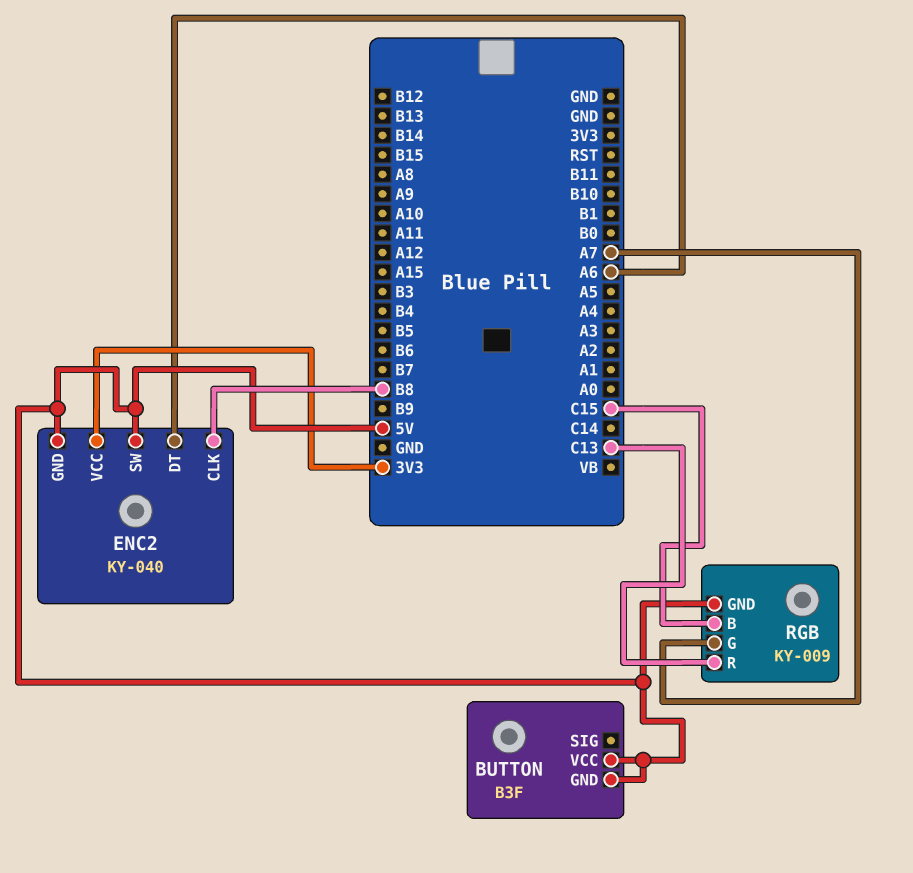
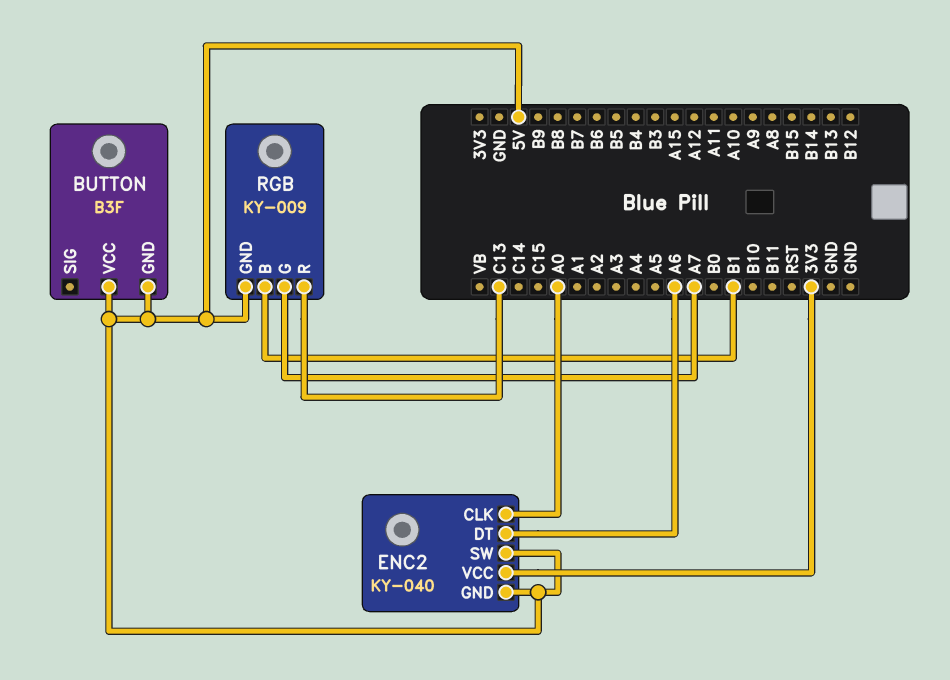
ENC2 pin CLK: B8 -> A0
RGB pin B: C15 -> B1

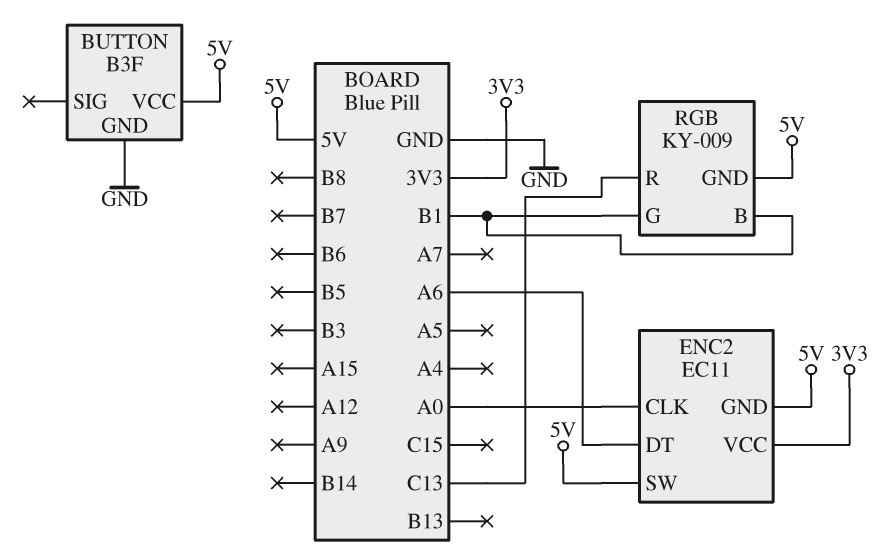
BUTTON pin GND: 5V -> GND
ENC2: KY-040 -> EC11
RGB pin G: A7 -> B1

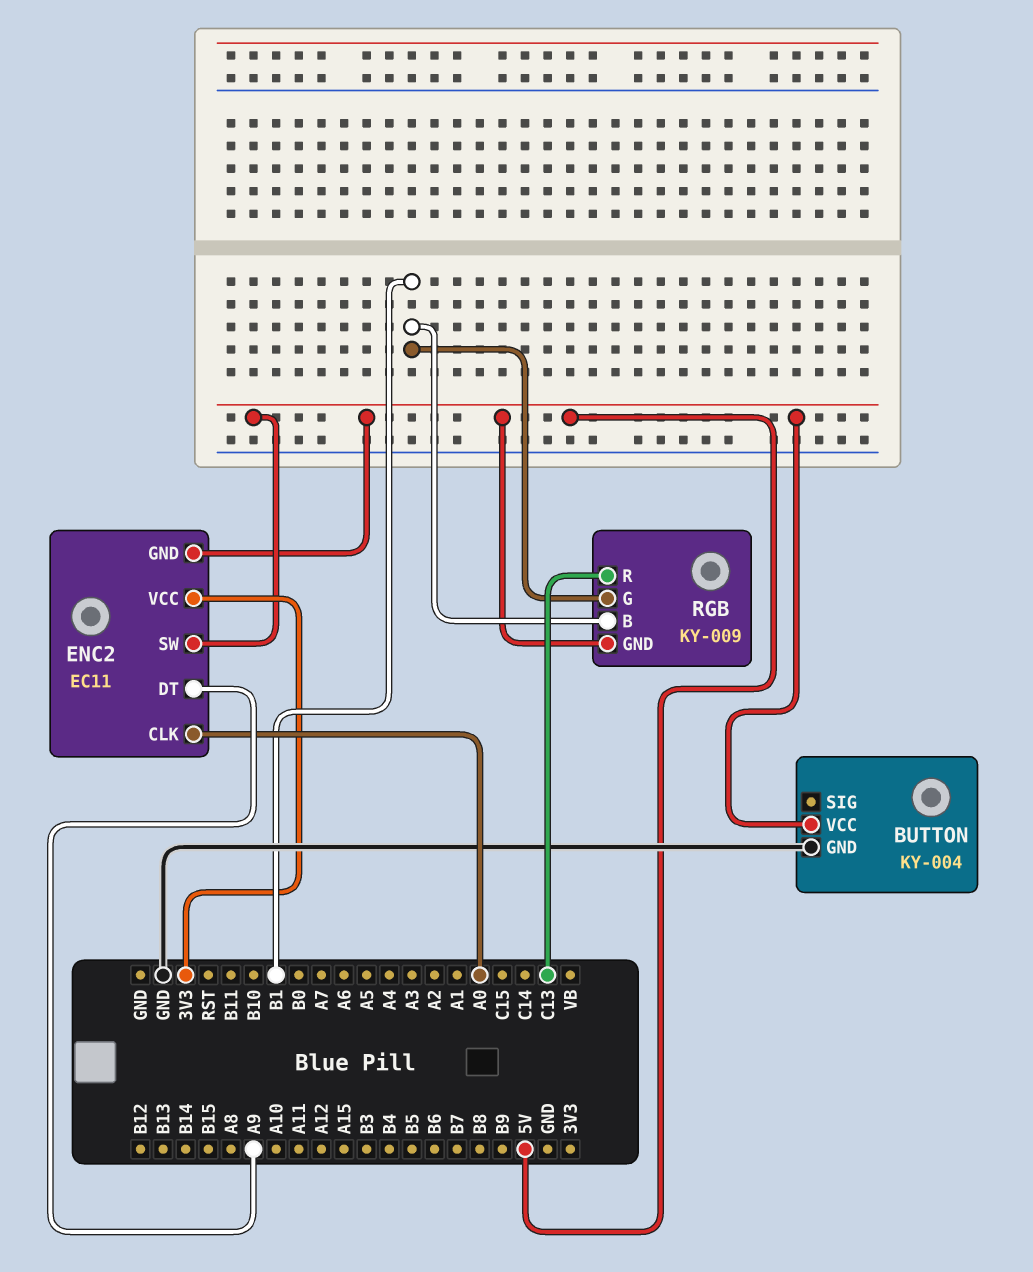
BUTTON: B3F -> KY-004
ENC2 pin DT: A6 -> A9

